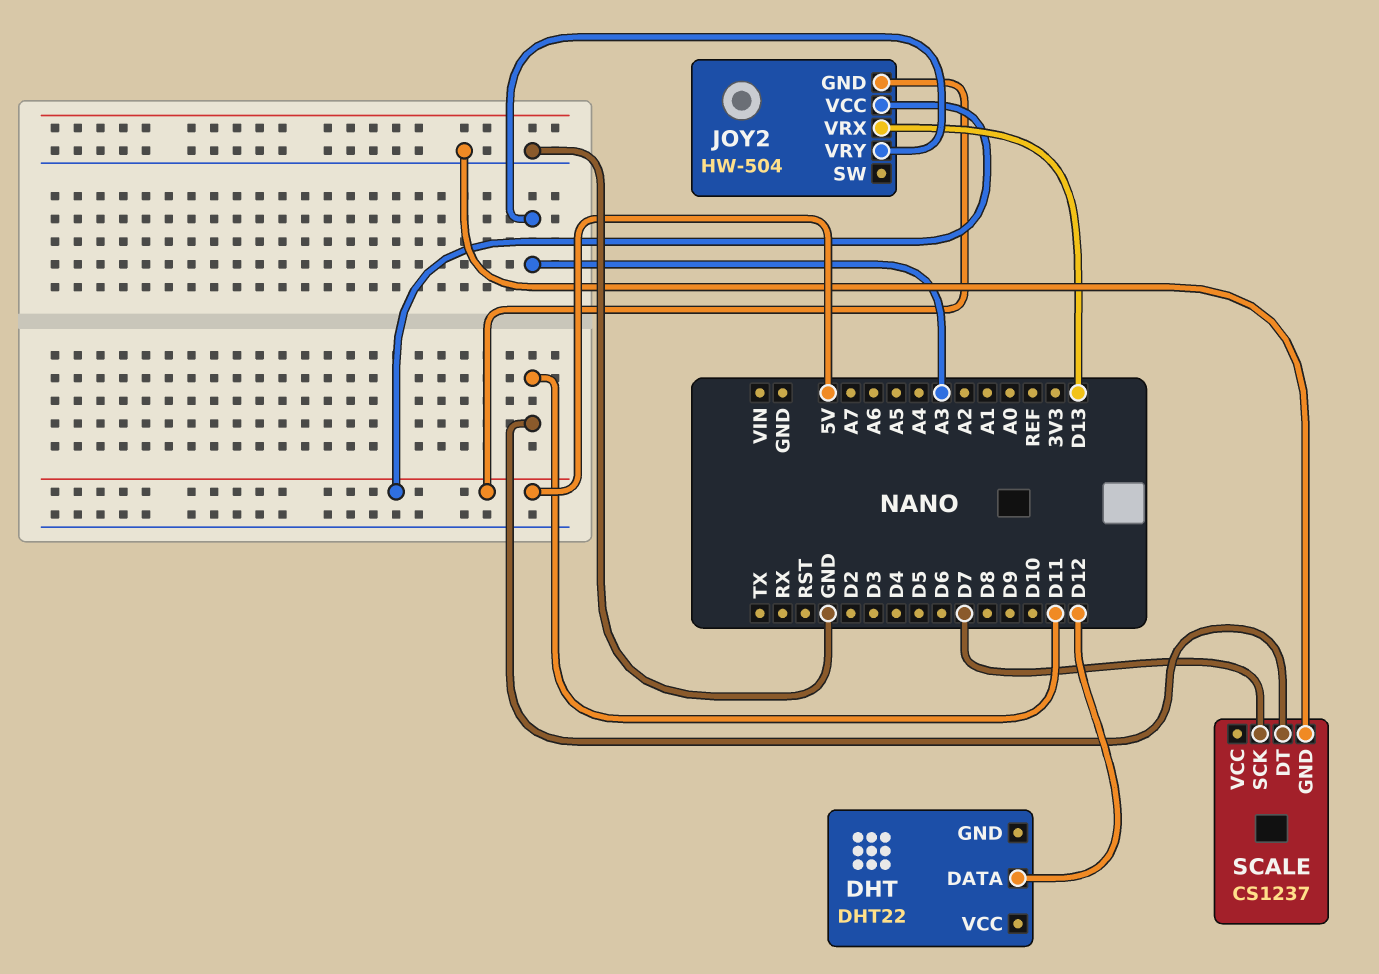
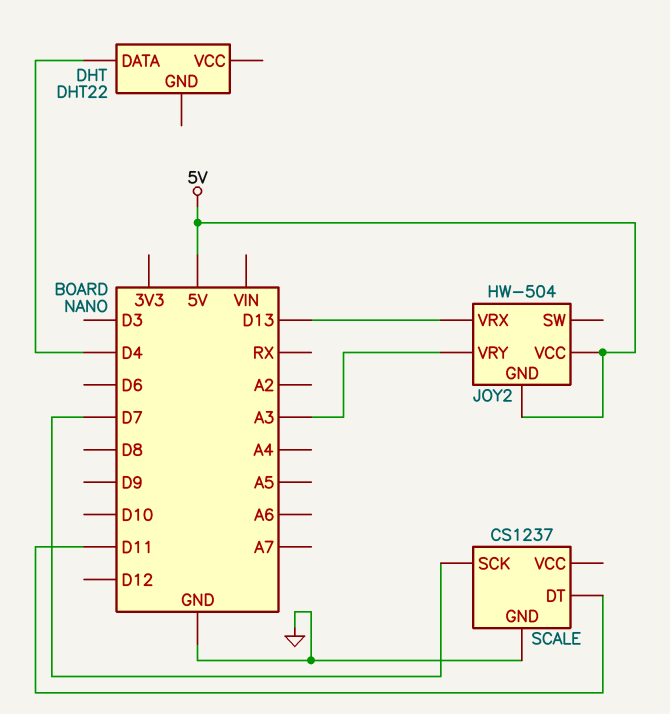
DHT pin DATA: D12 -> D4

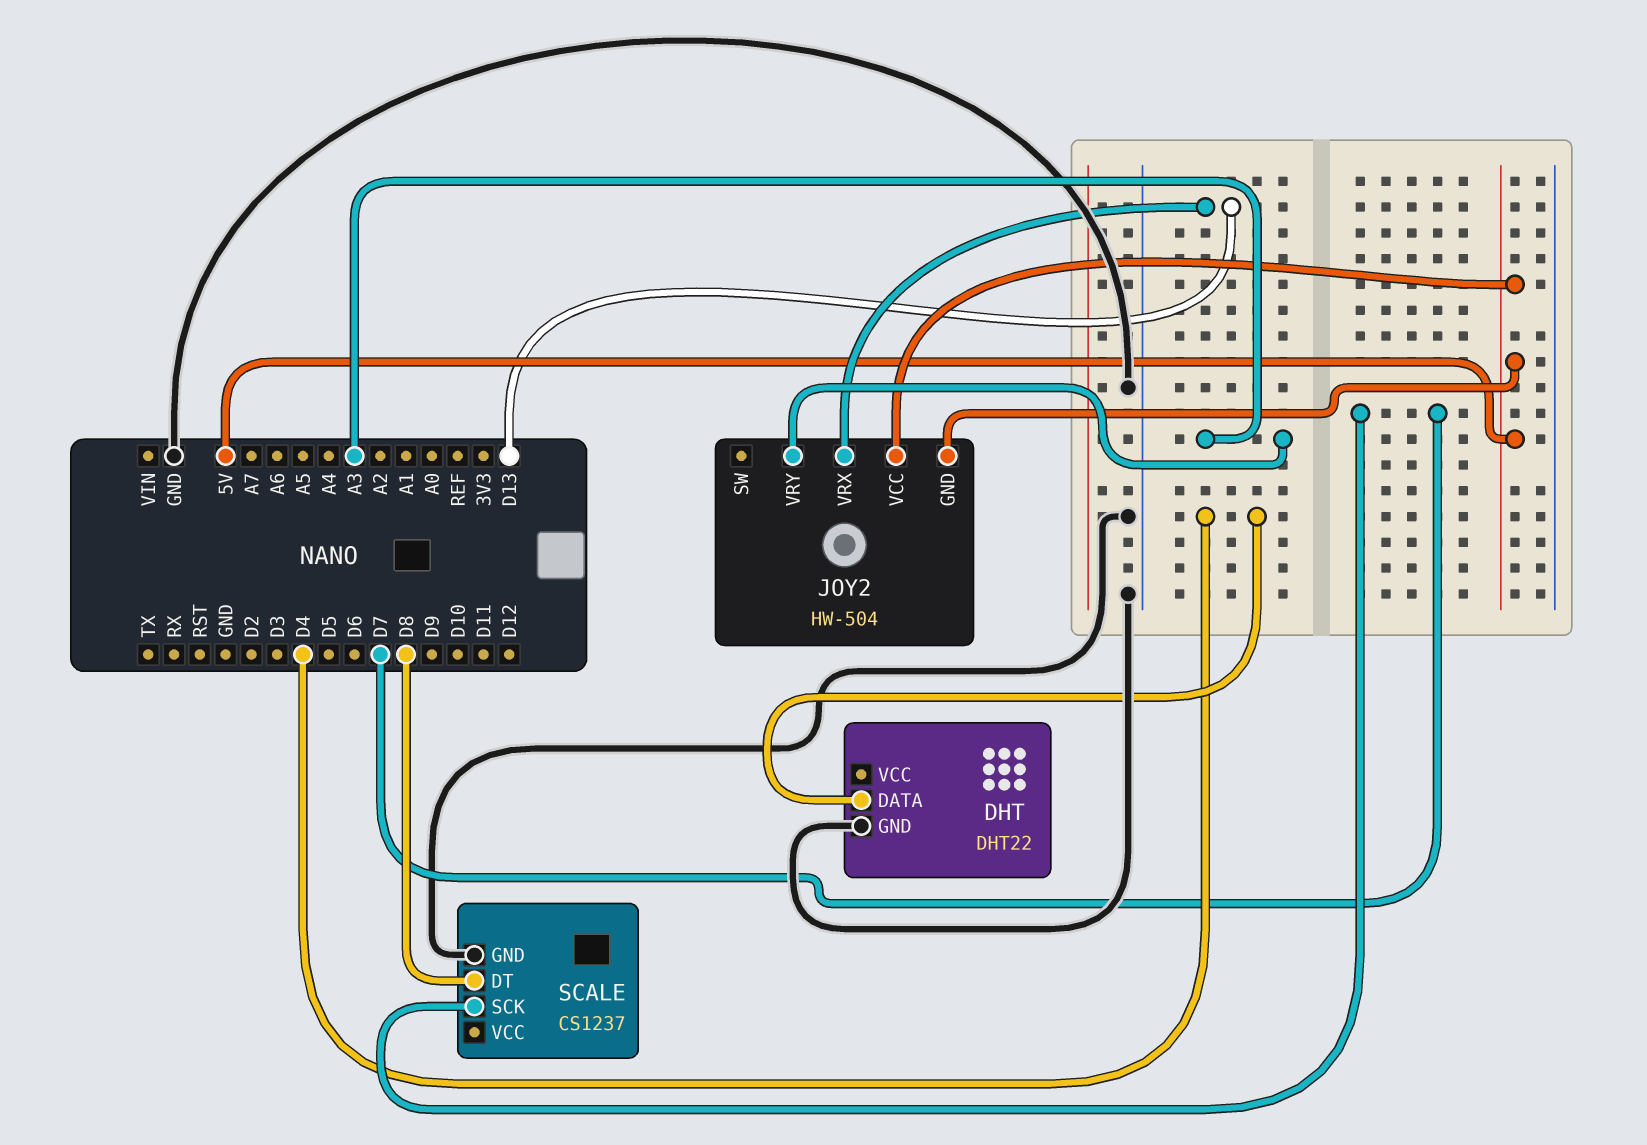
DHT pin GND: none -> GND
SCALE pin DT: D11 -> D8

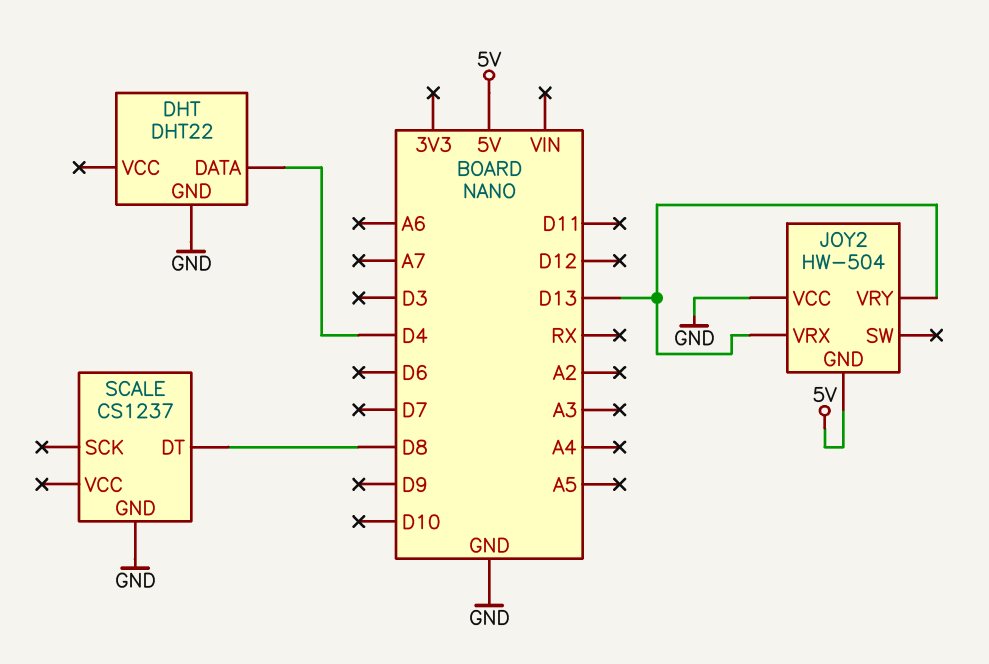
JOY2 pin VCC: 5V -> GND
JOY2 pin VRY: A3 -> D13
SCALE pin SCK: D7 -> none

